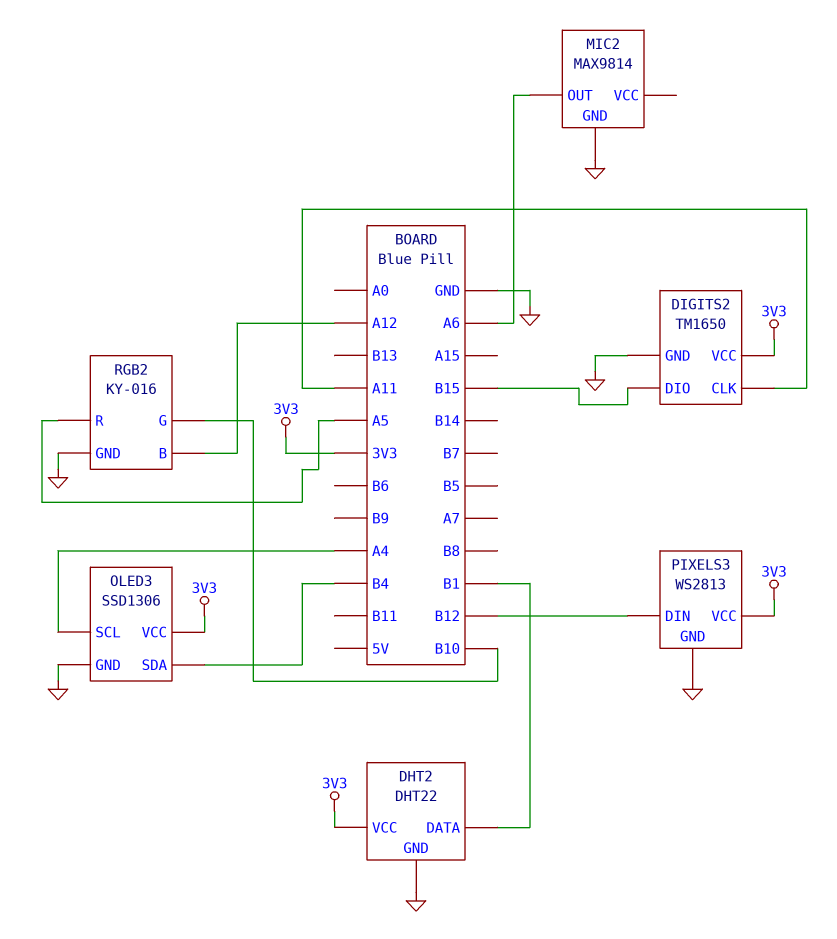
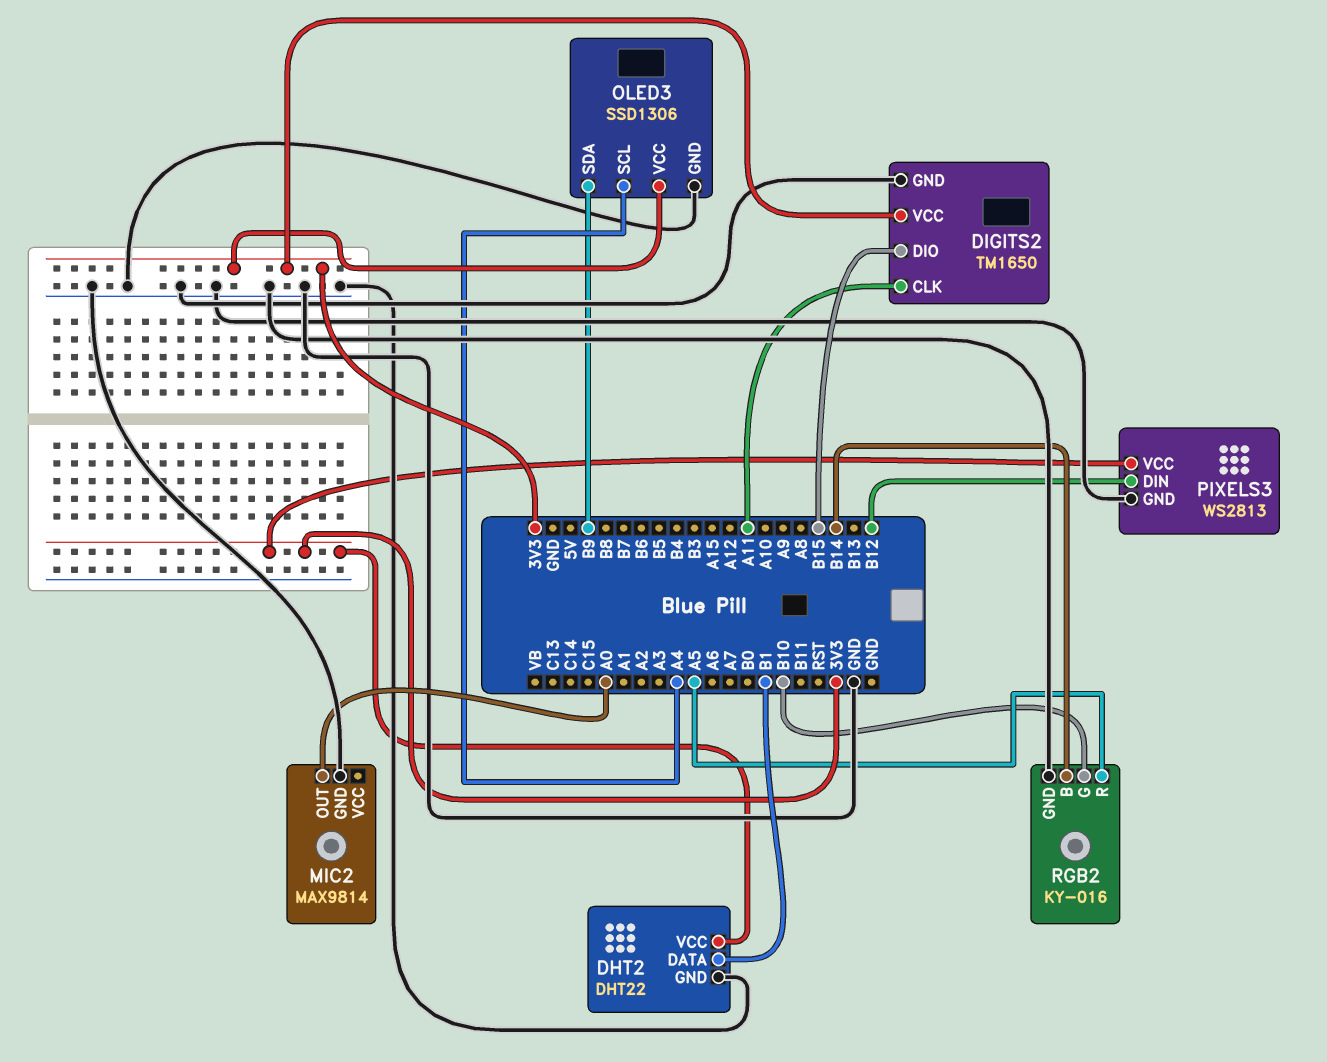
MIC2 pin OUT: A6 -> A0
OLED3 pin SDA: B4 -> B9
RGB2 pin B: A12 -> B14

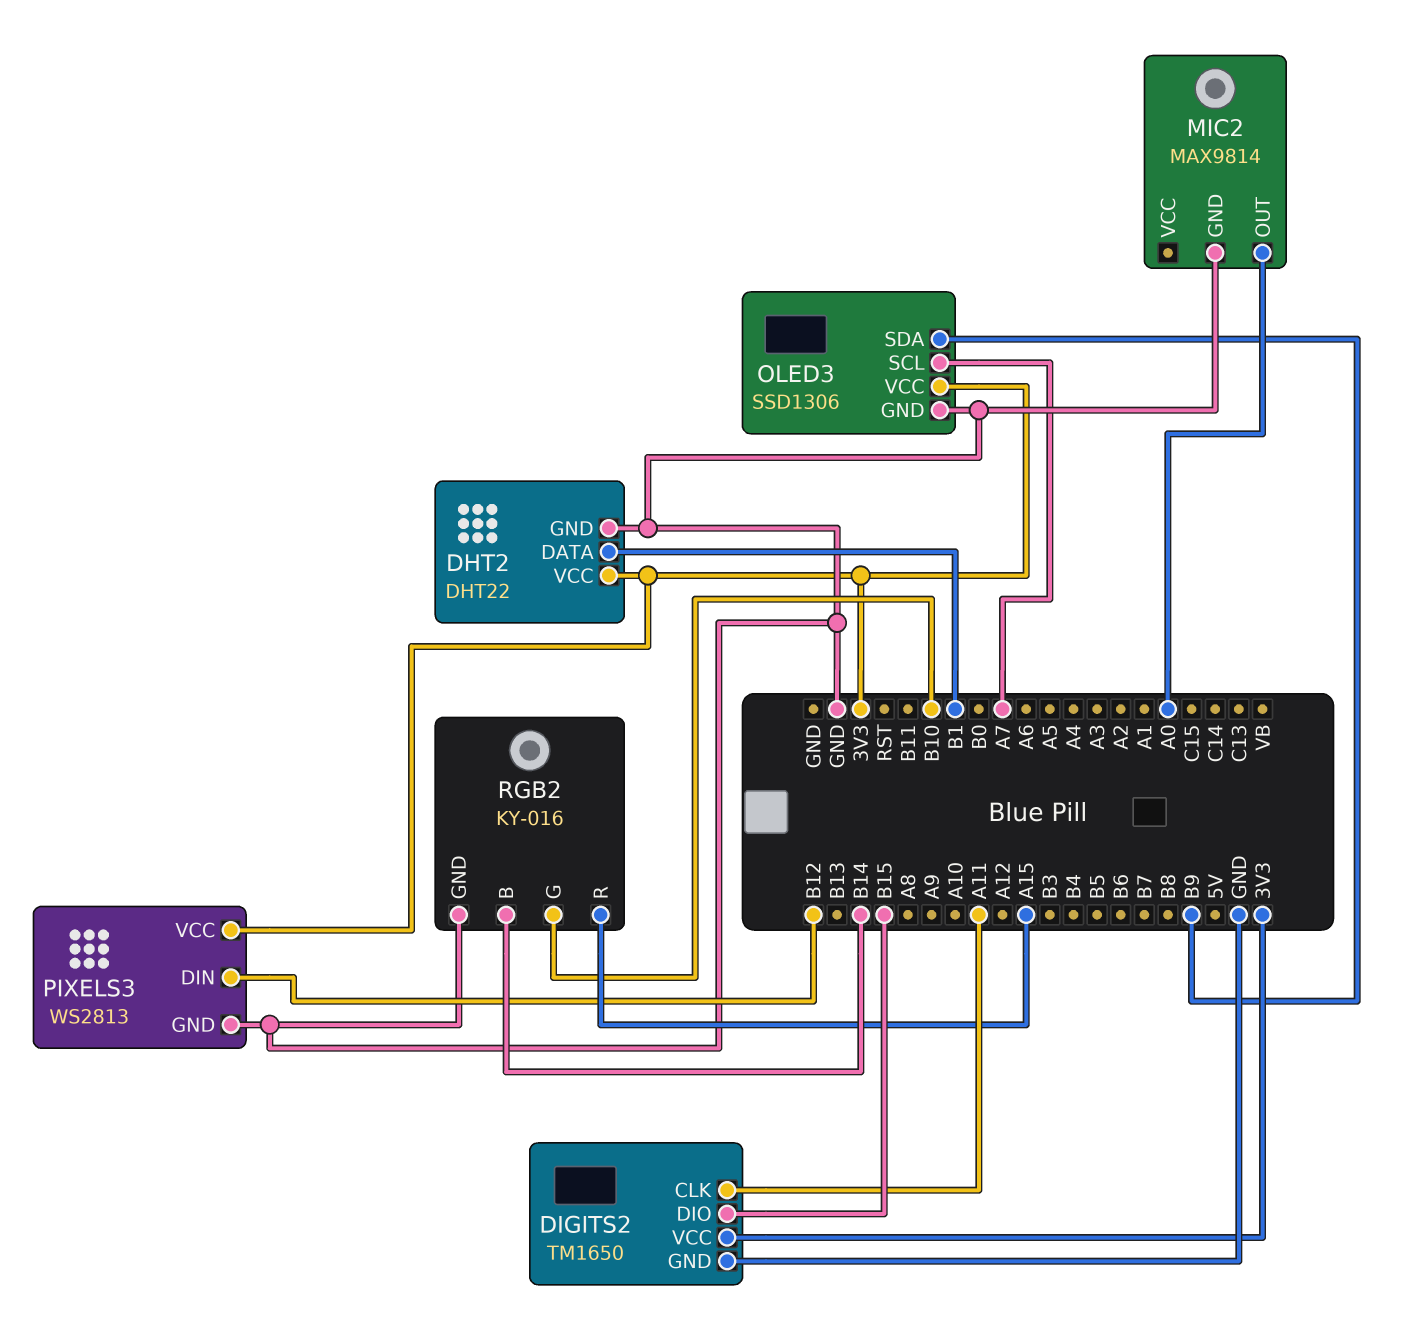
OLED3 pin SCL: A4 -> A7
RGB2 pin R: A5 -> A15

